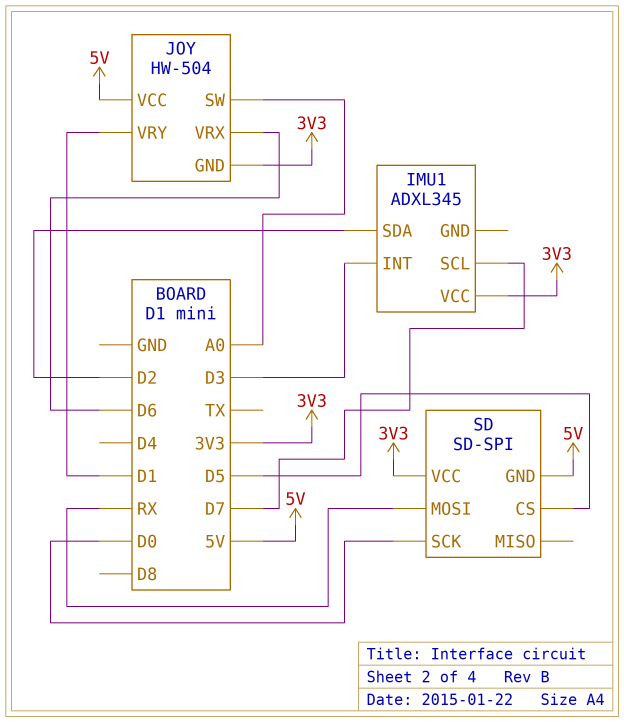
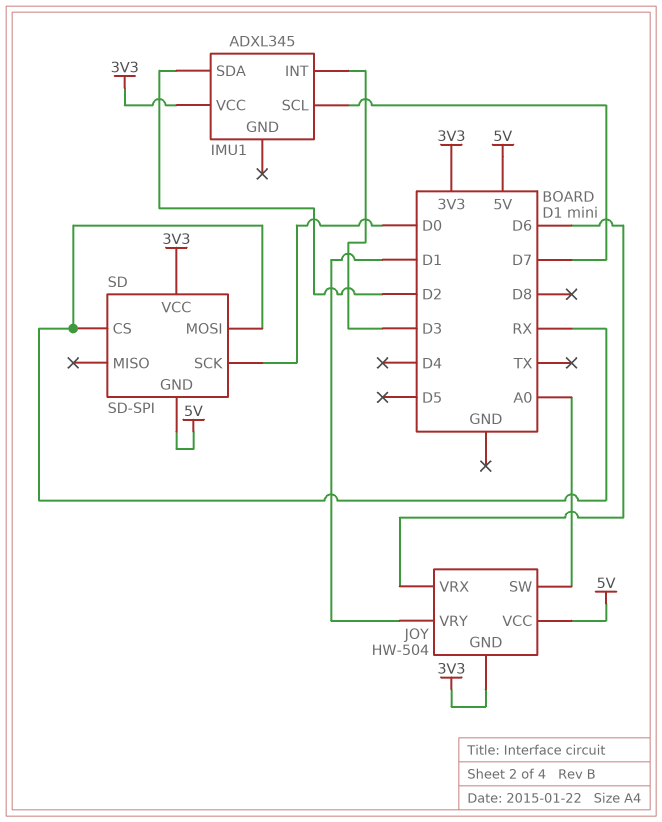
SD pin CS: D5 -> RX

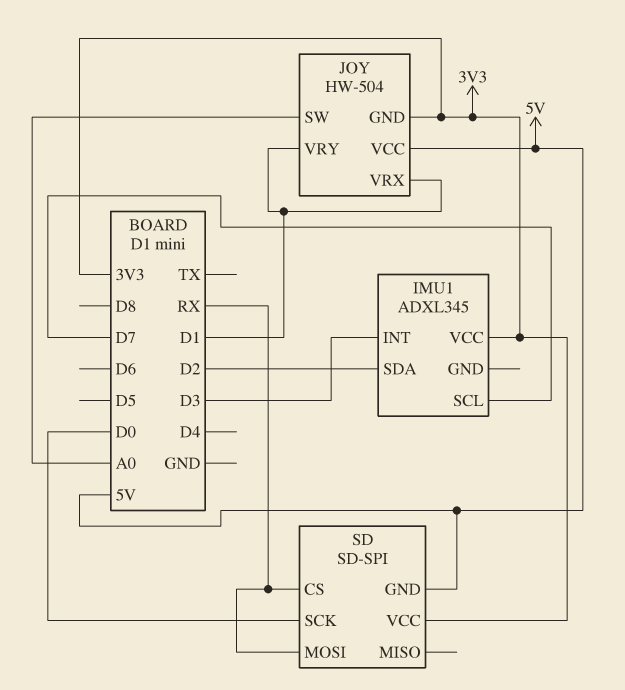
JOY pin VRX: D6 -> D1

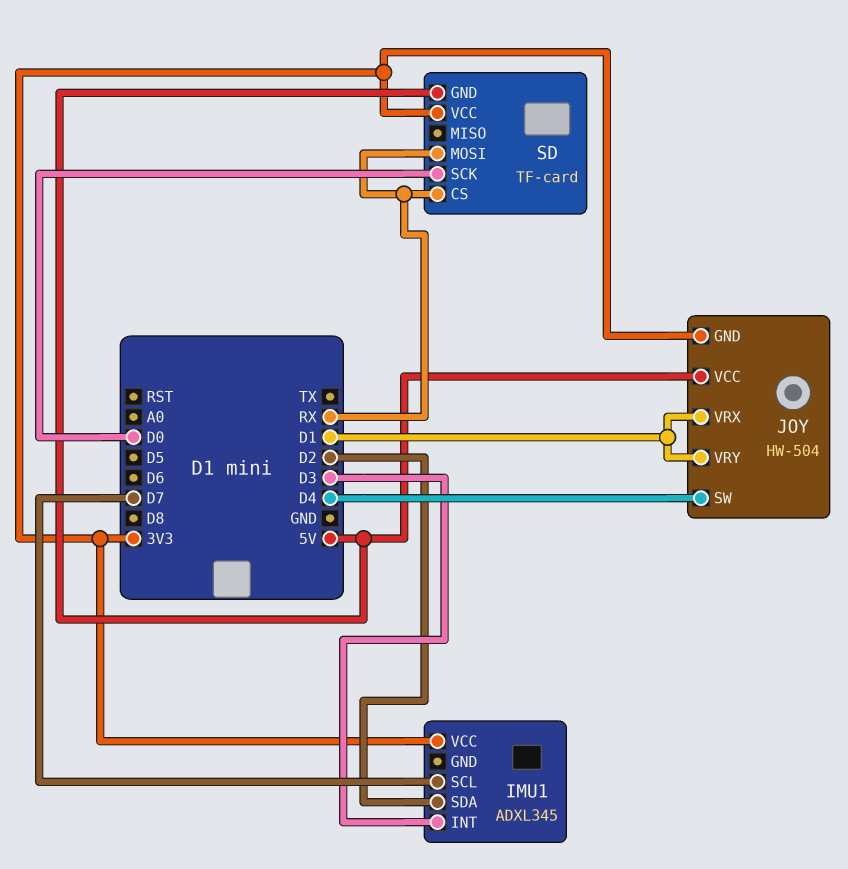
JOY pin SW: A0 -> D4
SD: SD-SPI -> TF-card

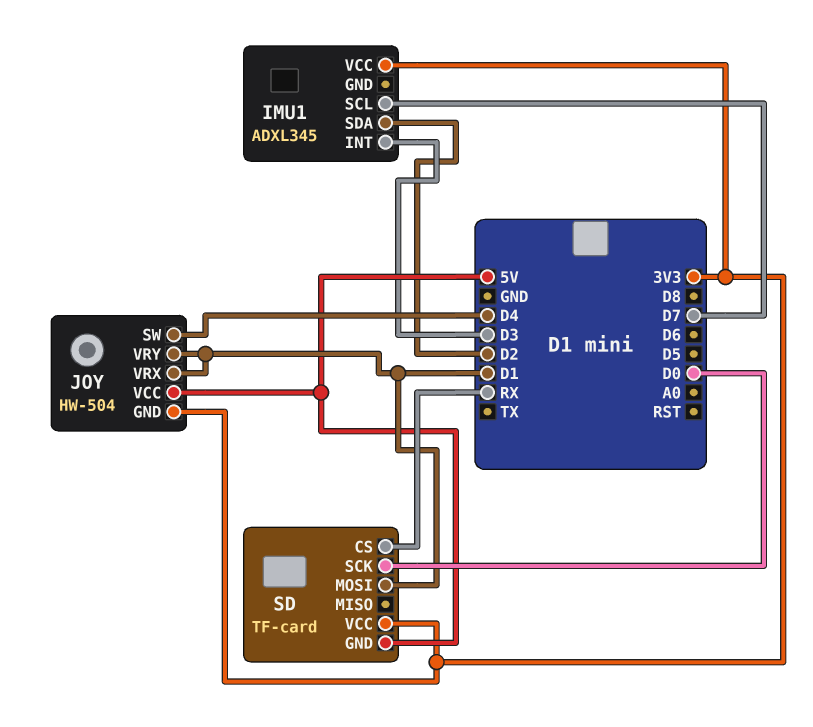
SD pin MOSI: RX -> D1

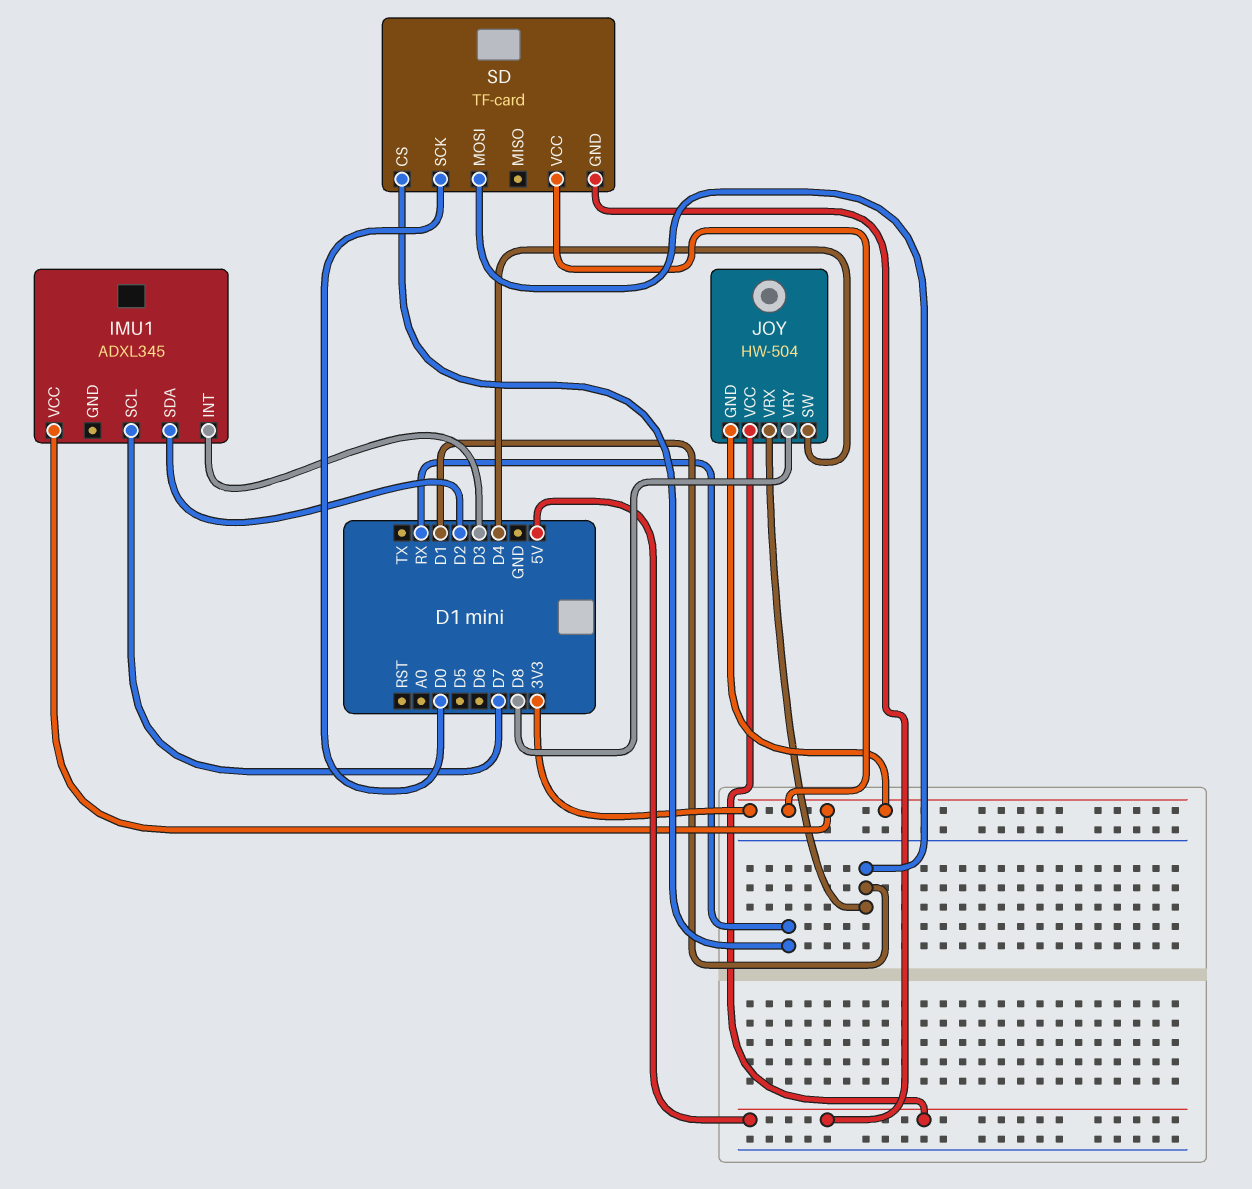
JOY pin VRY: D1 -> D8

